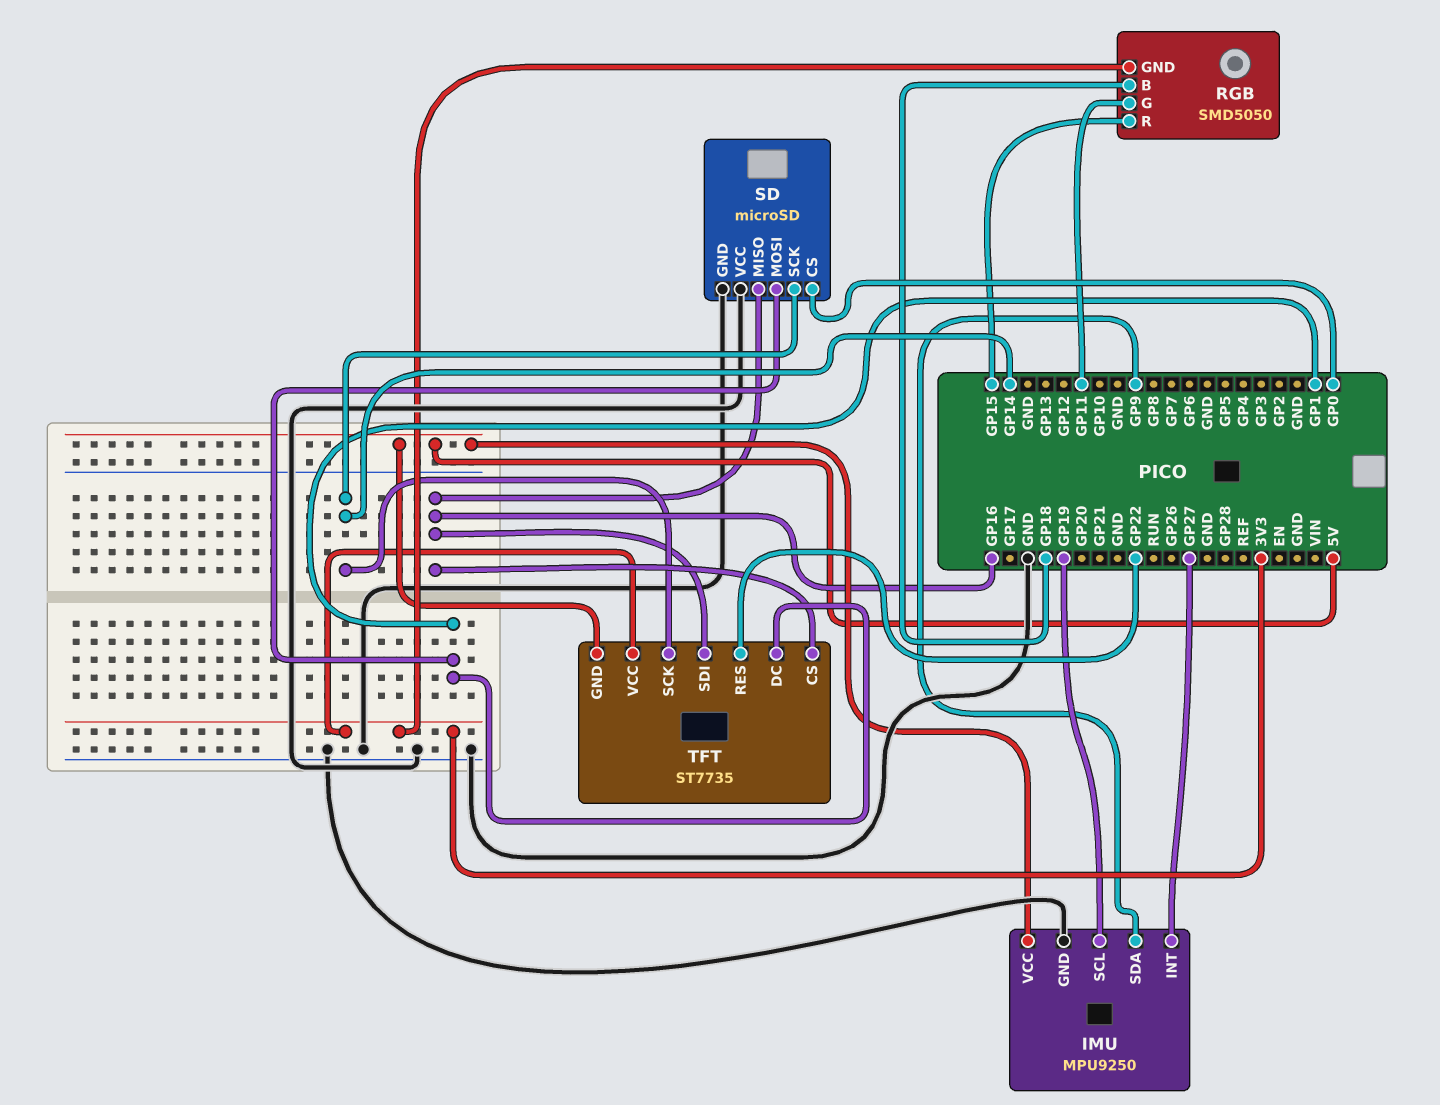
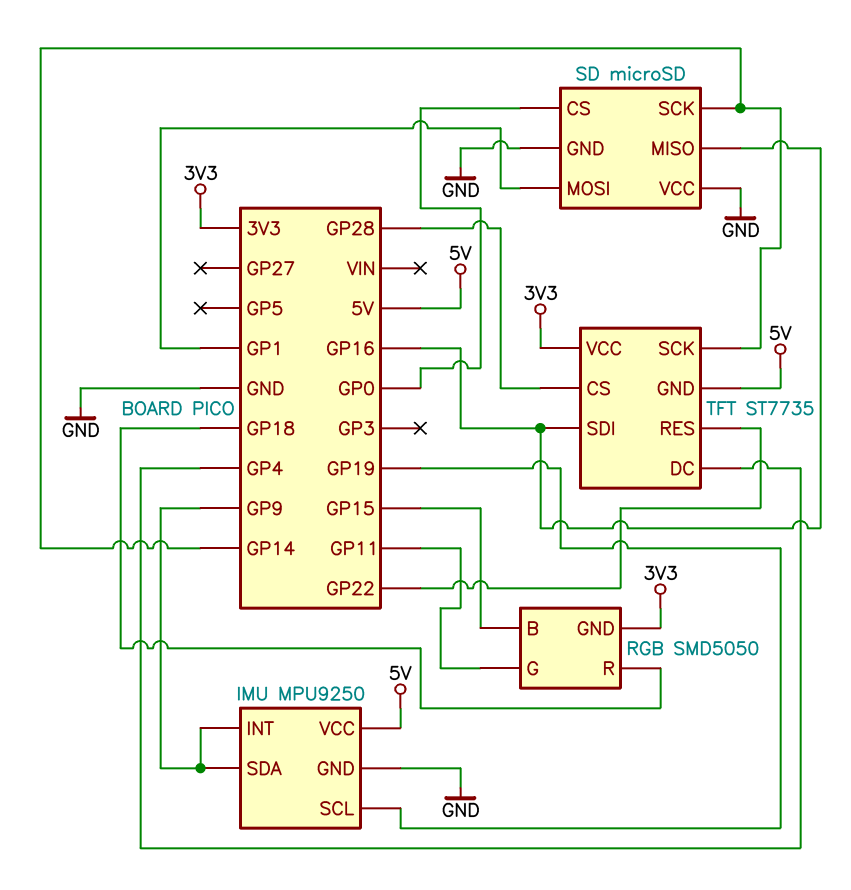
IMU pin INT: GP27 -> GP9
RGB pin B: GP18 -> GP15
RGB pin R: GP15 -> GP18
TFT pin CS: GP16 -> GP28
TFT pin DC: GP1 -> GP4

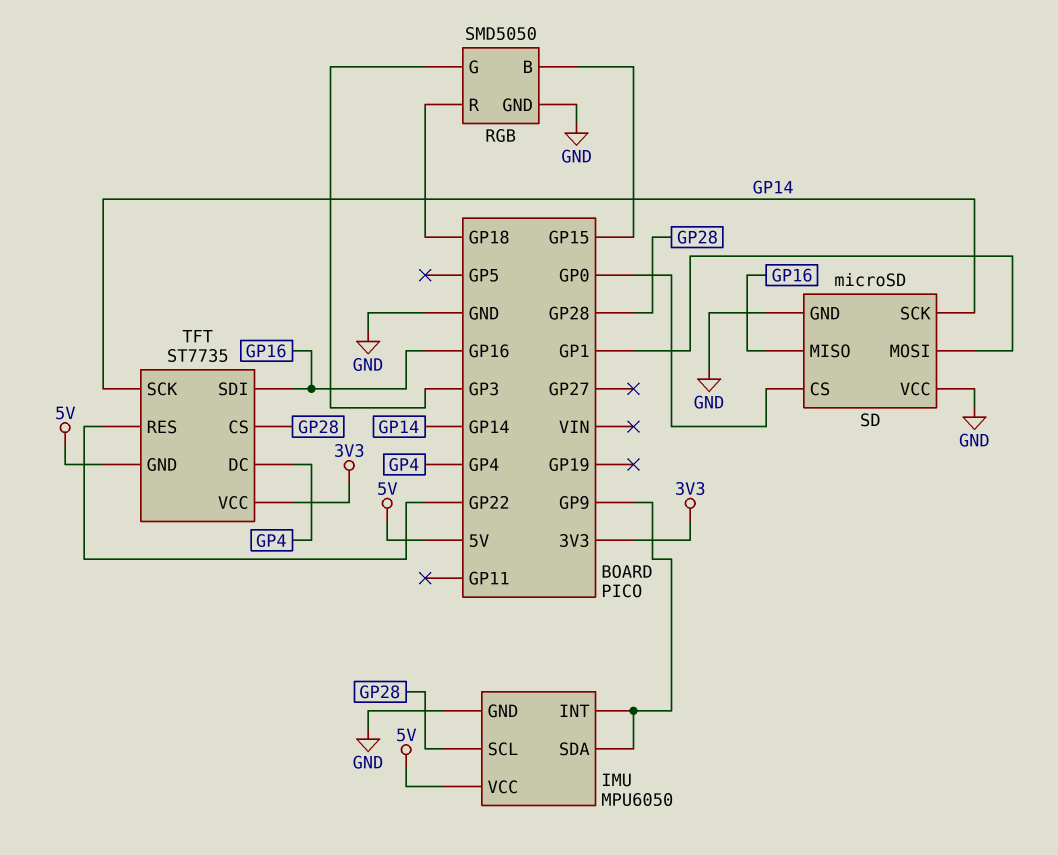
IMU: MPU9250 -> MPU6050
IMU pin SCL: GP19 -> GP28
RGB pin G: GP11 -> GP3
RGB pin GND: 3V3 -> GND

